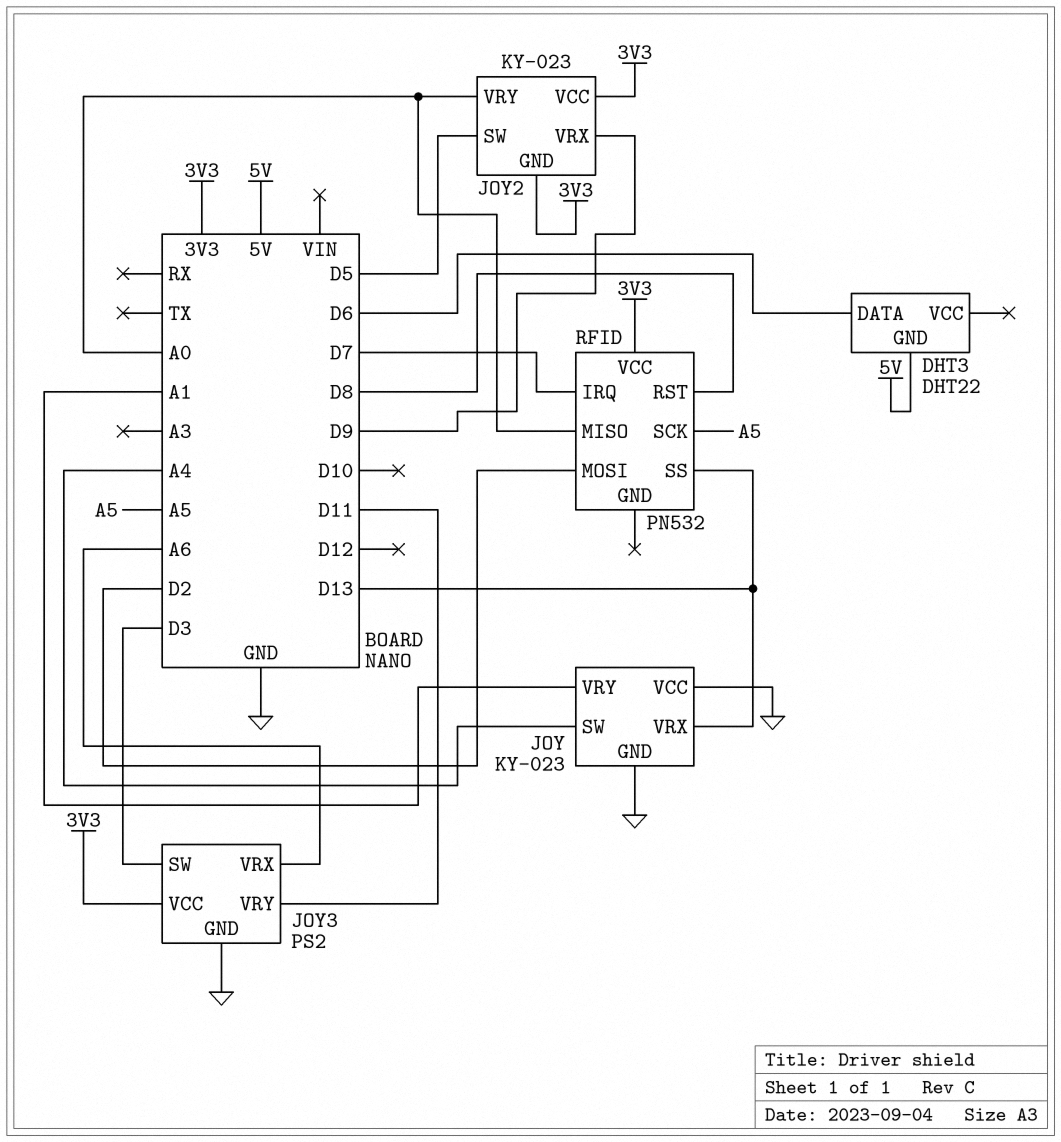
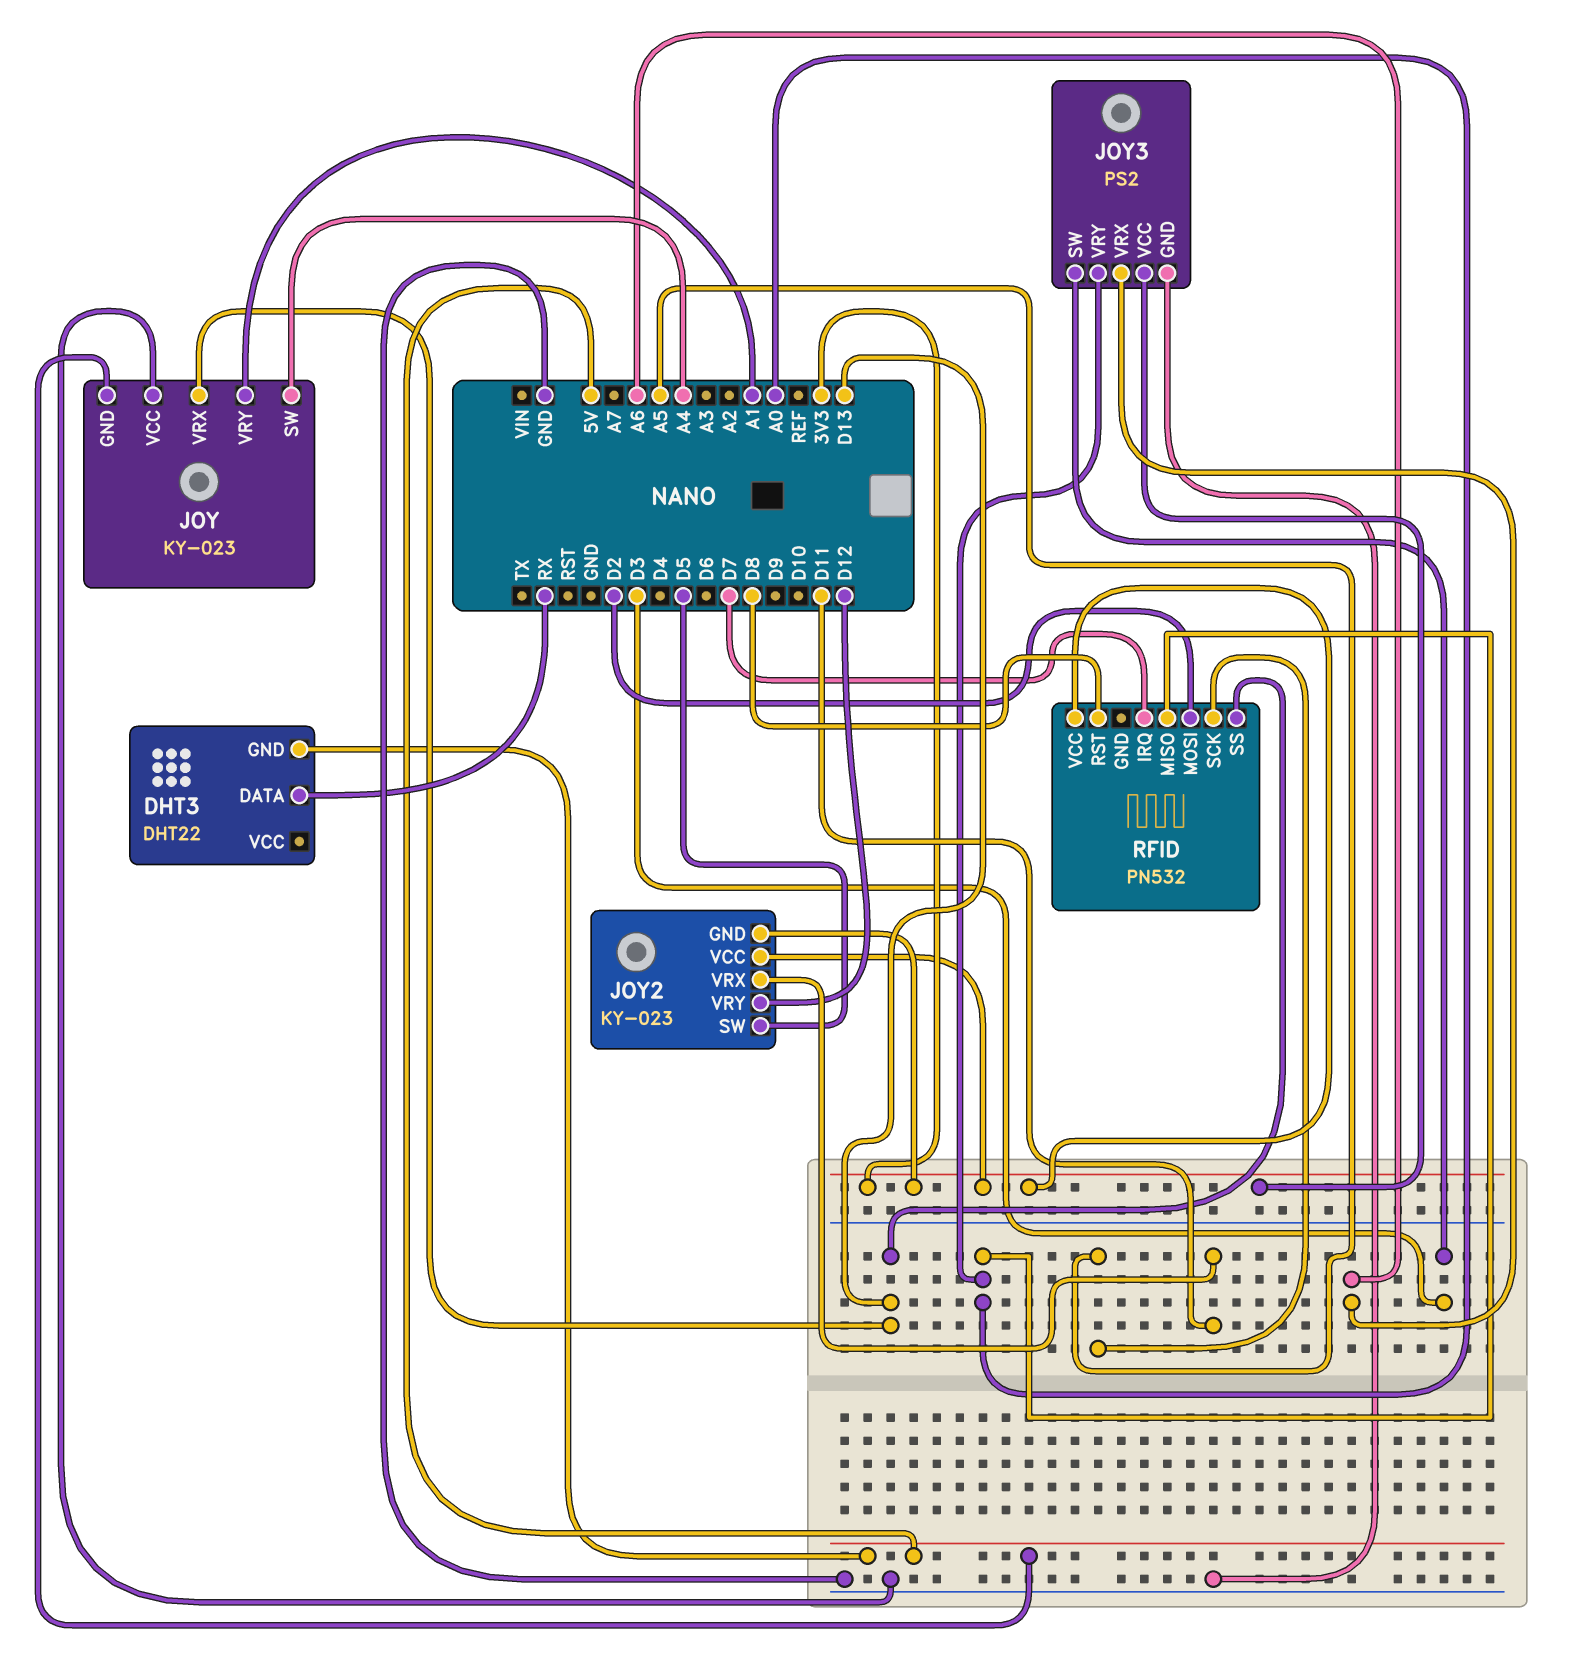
DHT3 pin DATA: D6 -> RX
JOY pin GND: GND -> 5V
JOY2 pin VRX: D9 -> D11
JOY2 pin VRY: A0 -> D12
JOY3 pin VRY: D11 -> A0

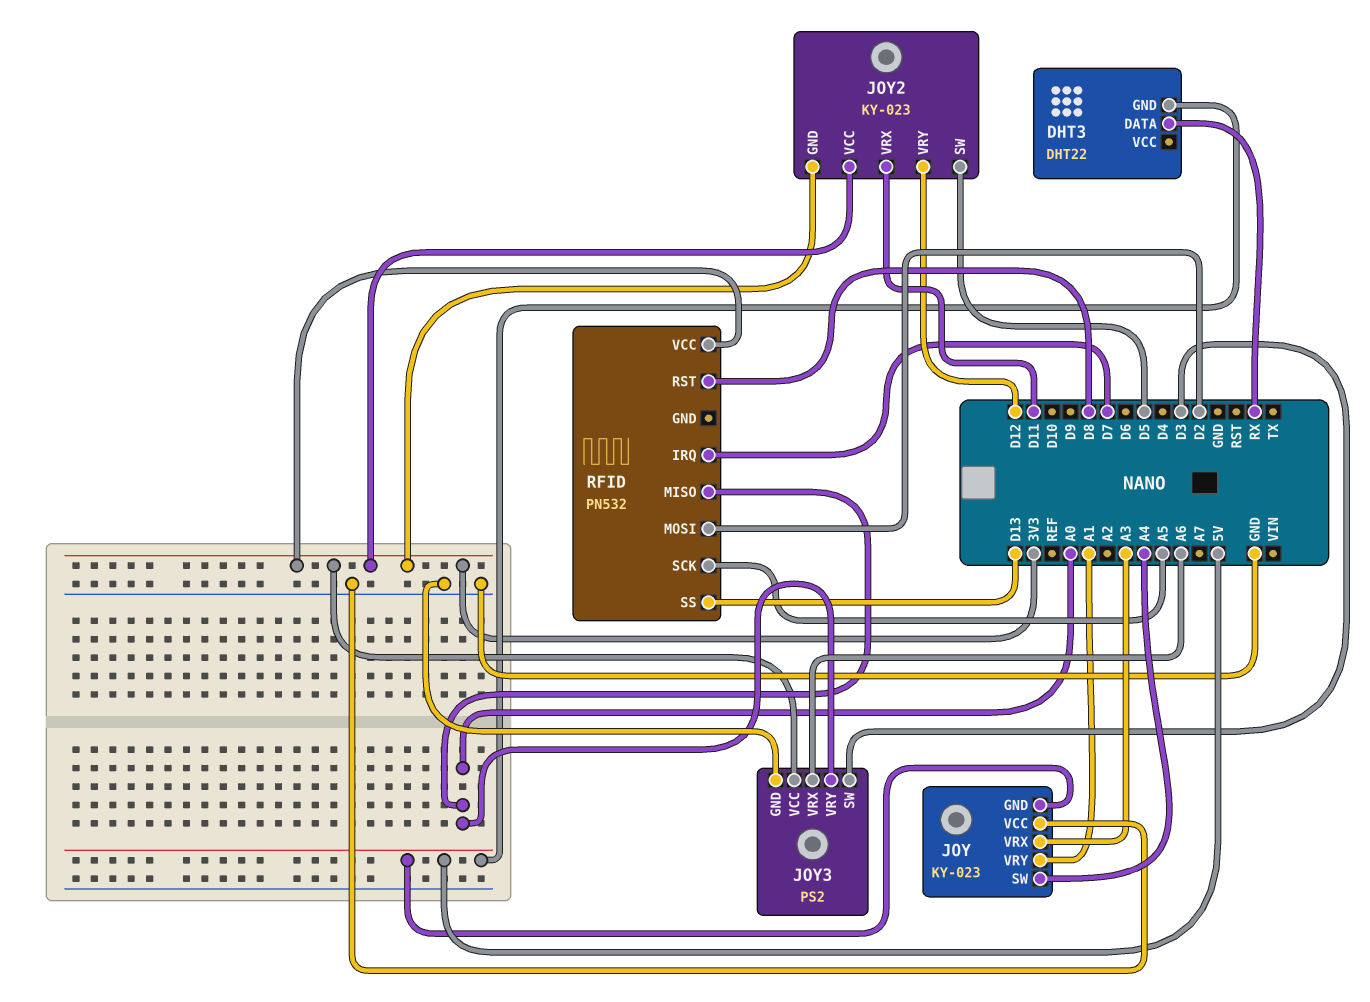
JOY pin VRX: D13 -> A3

